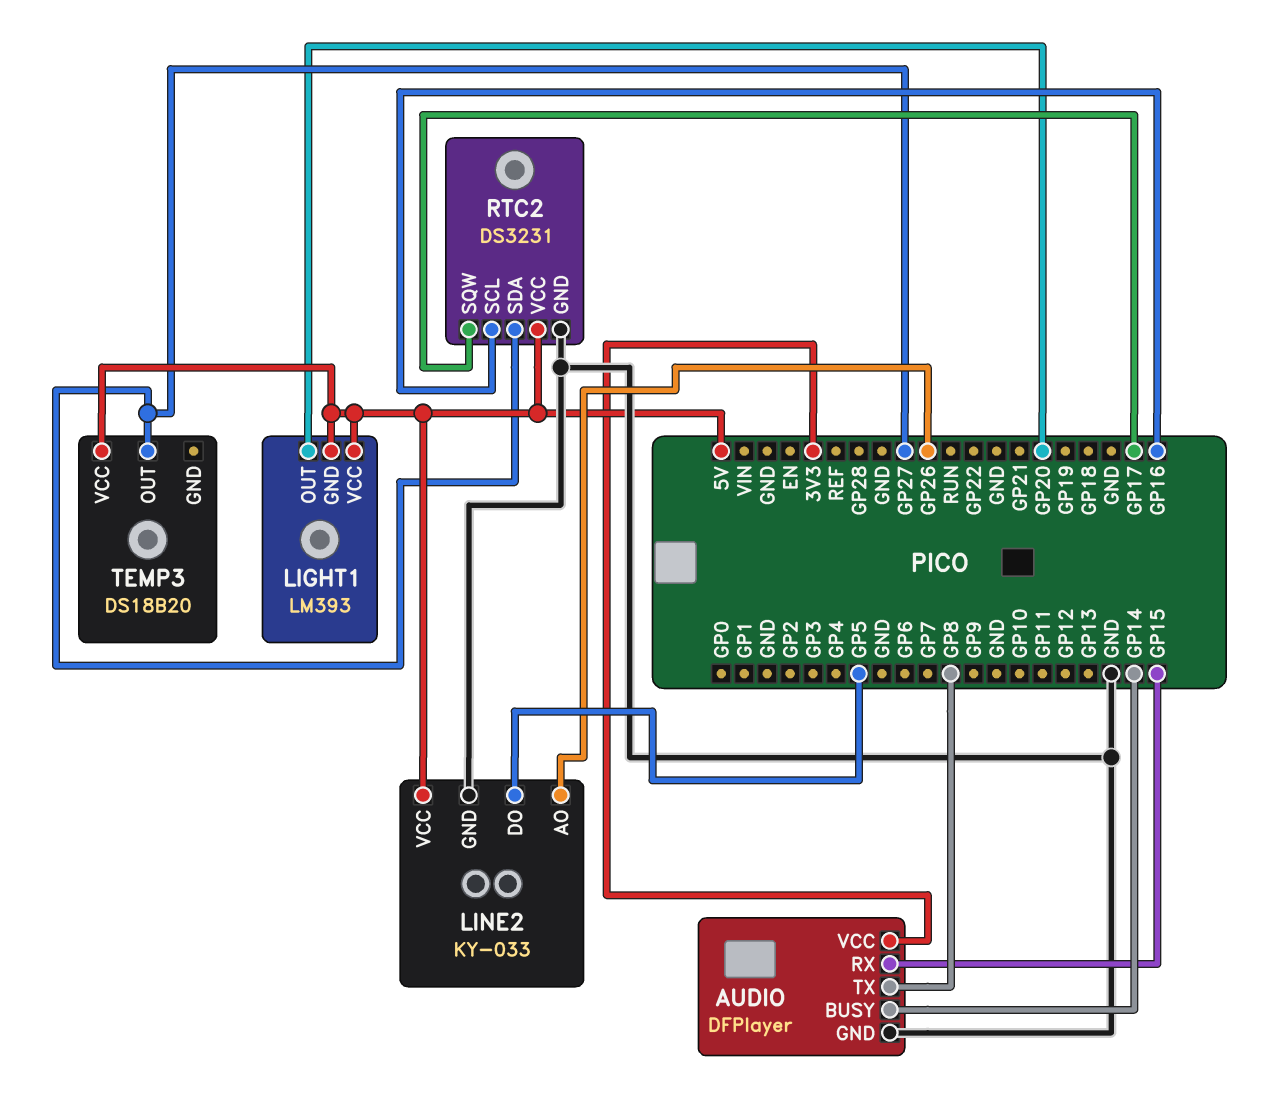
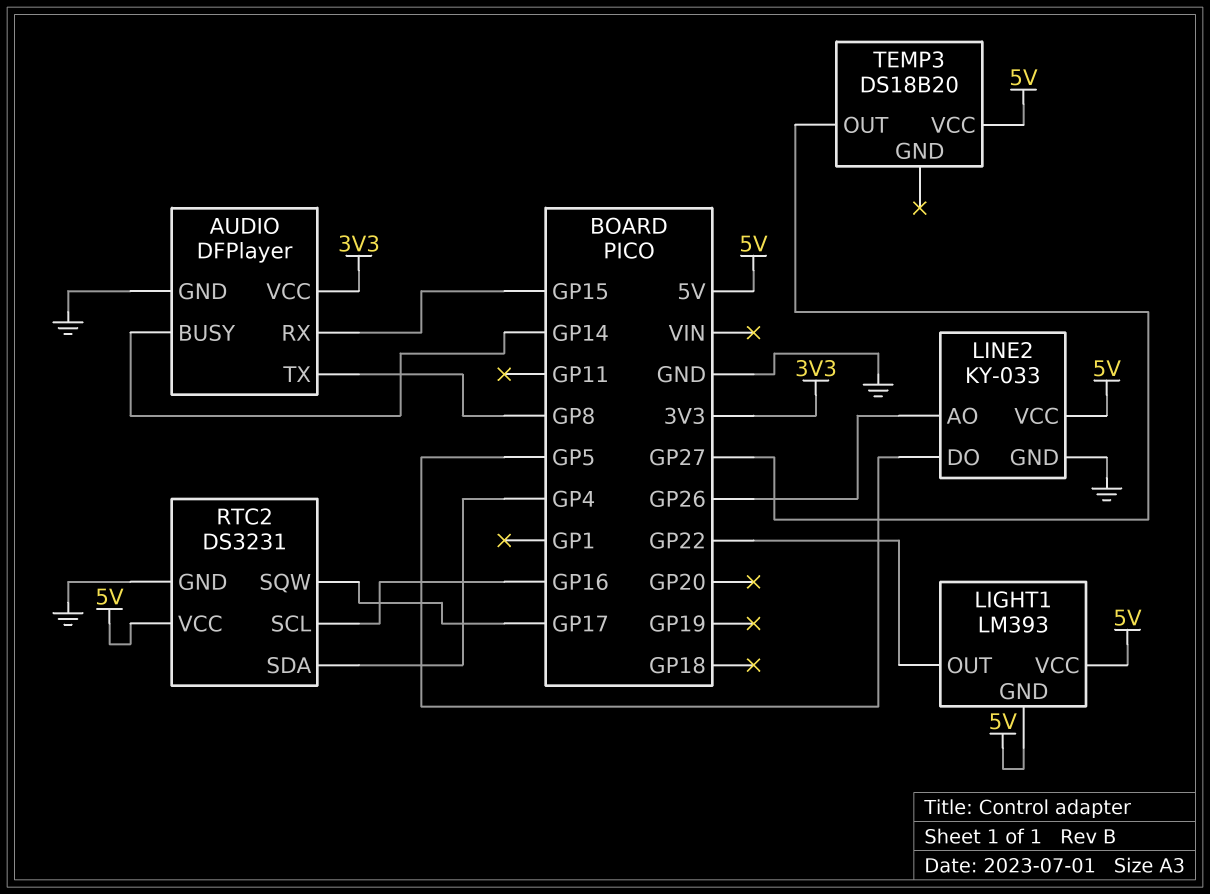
LIGHT1 pin OUT: GP20 -> GP22
RTC2 pin SDA: GP27 -> GP4

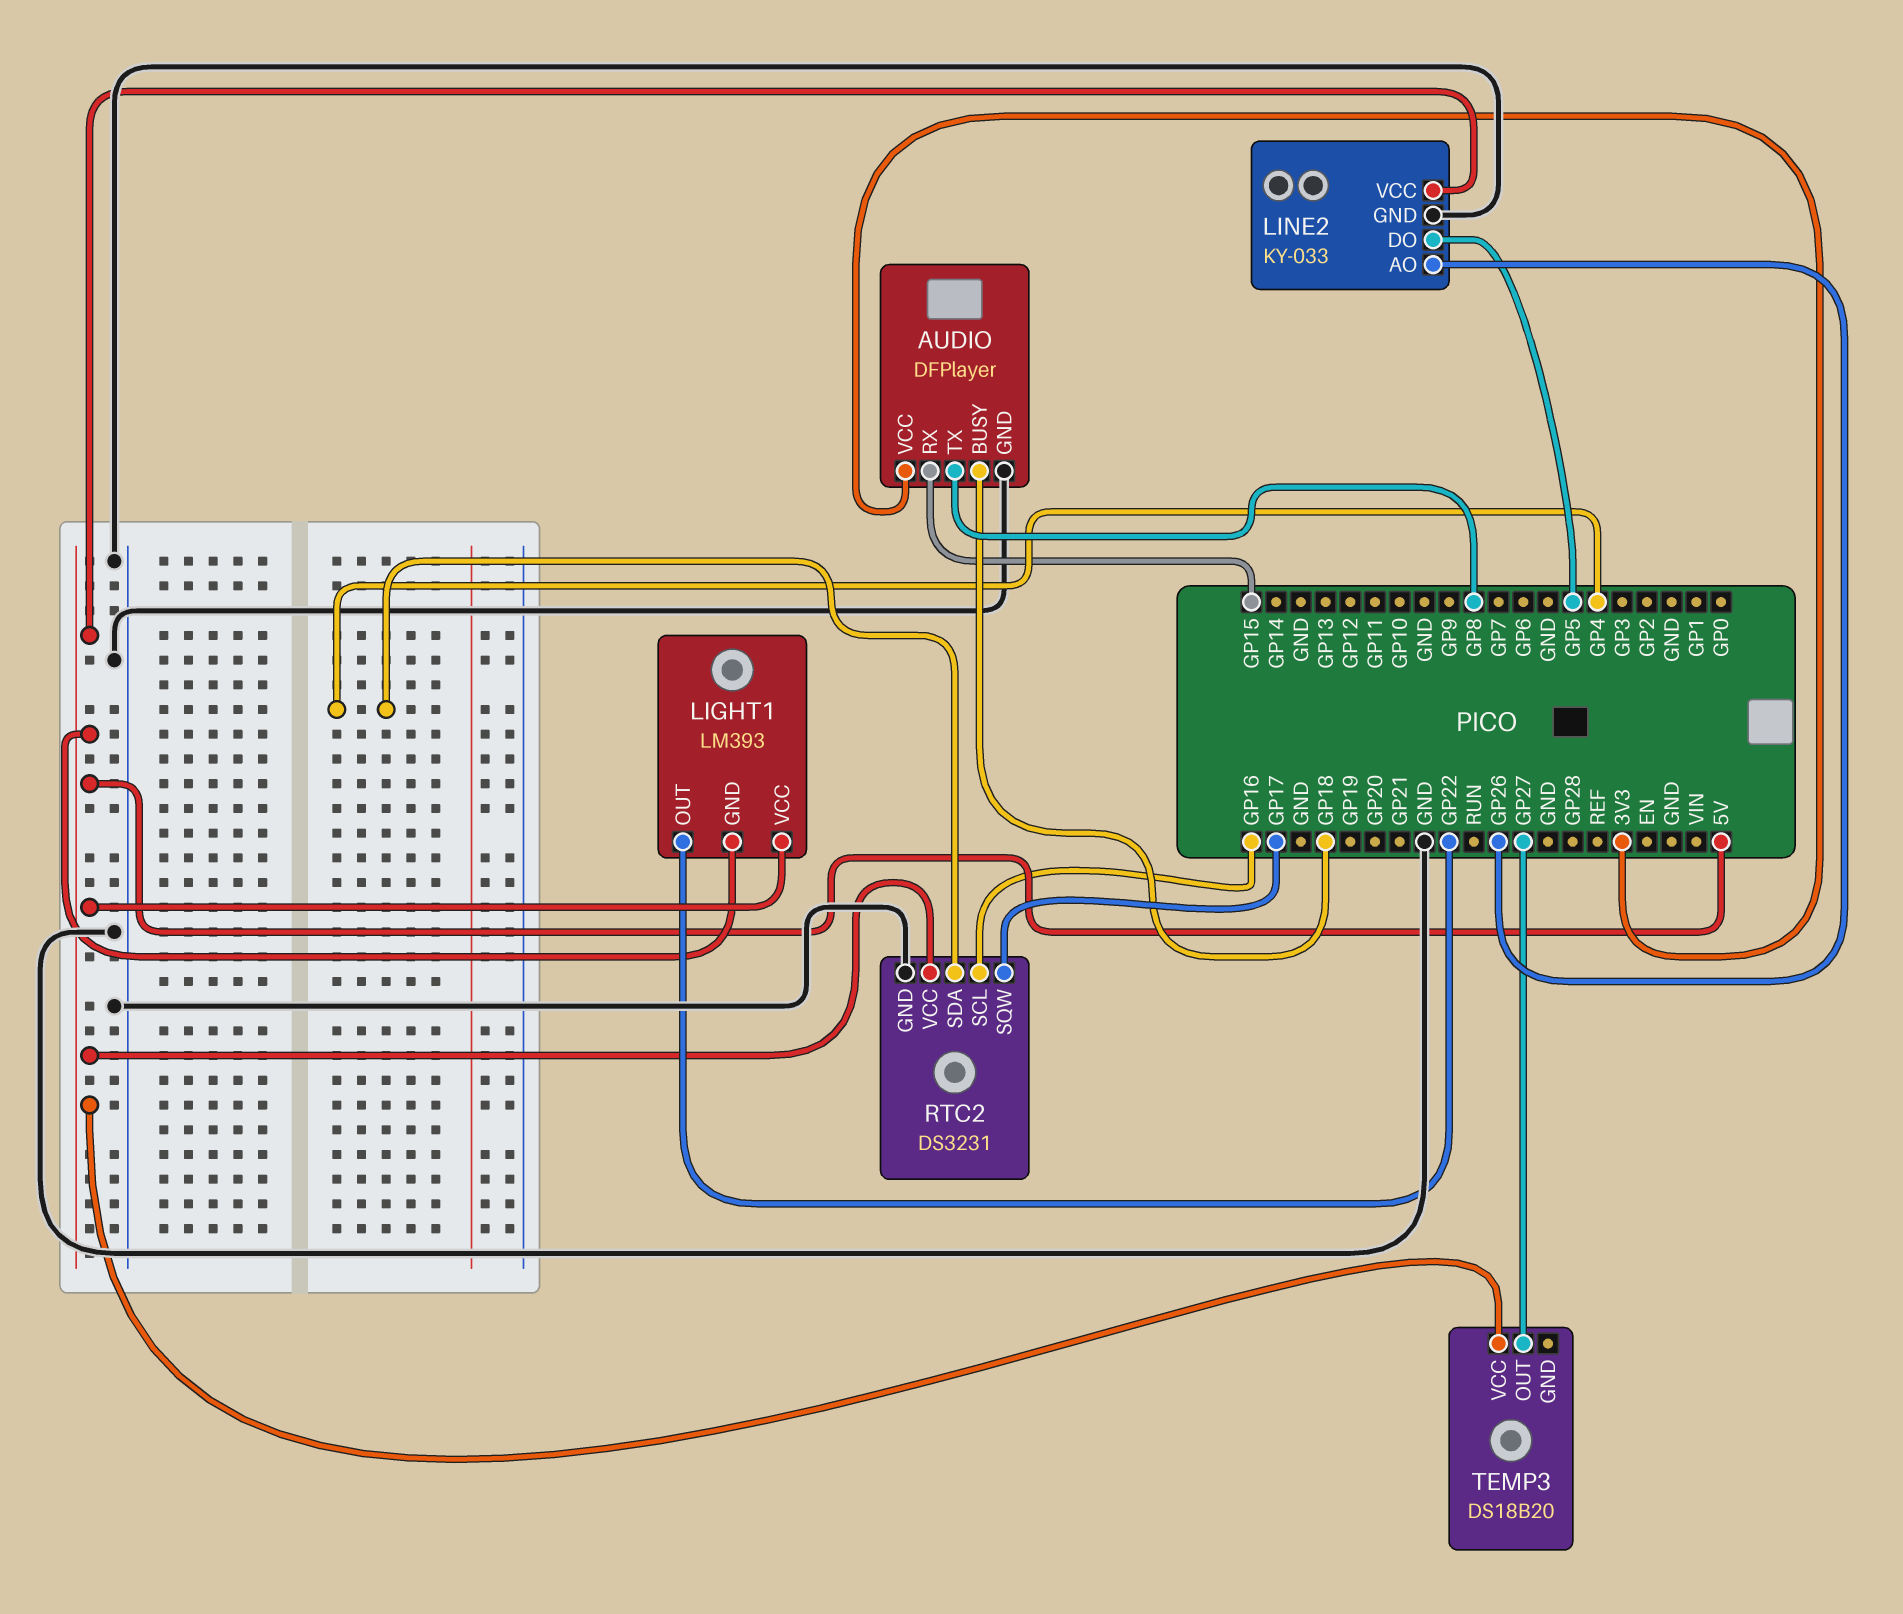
AUDIO pin BUSY: GP14 -> GP18

